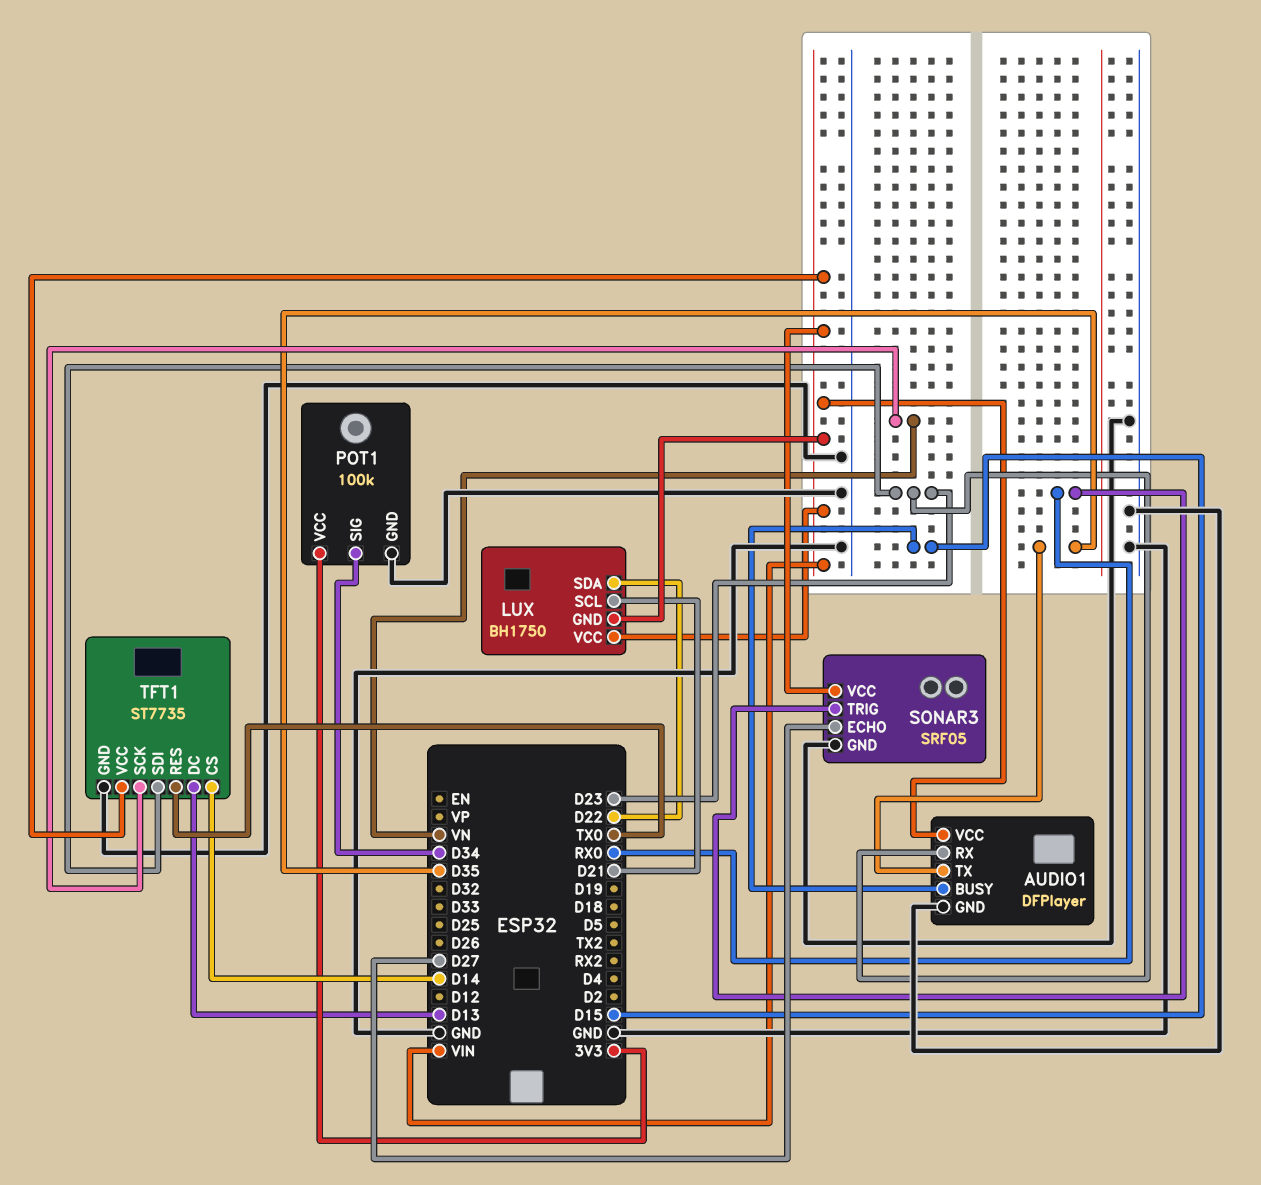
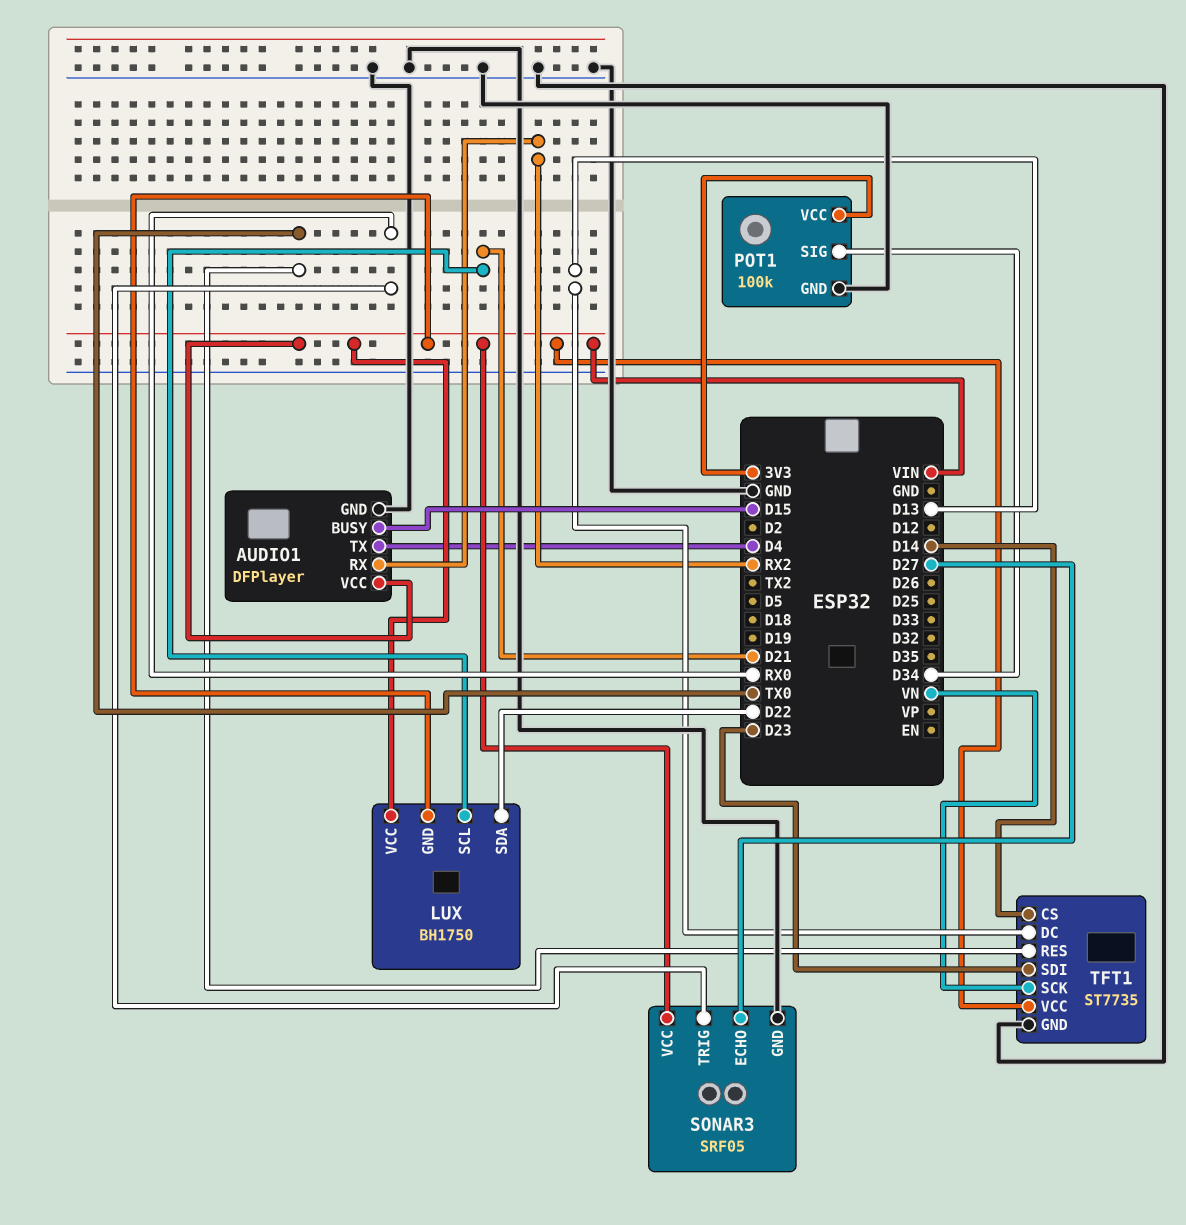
AUDIO1 pin RX: D23 -> RX2
AUDIO1 pin TX: D35 -> D4

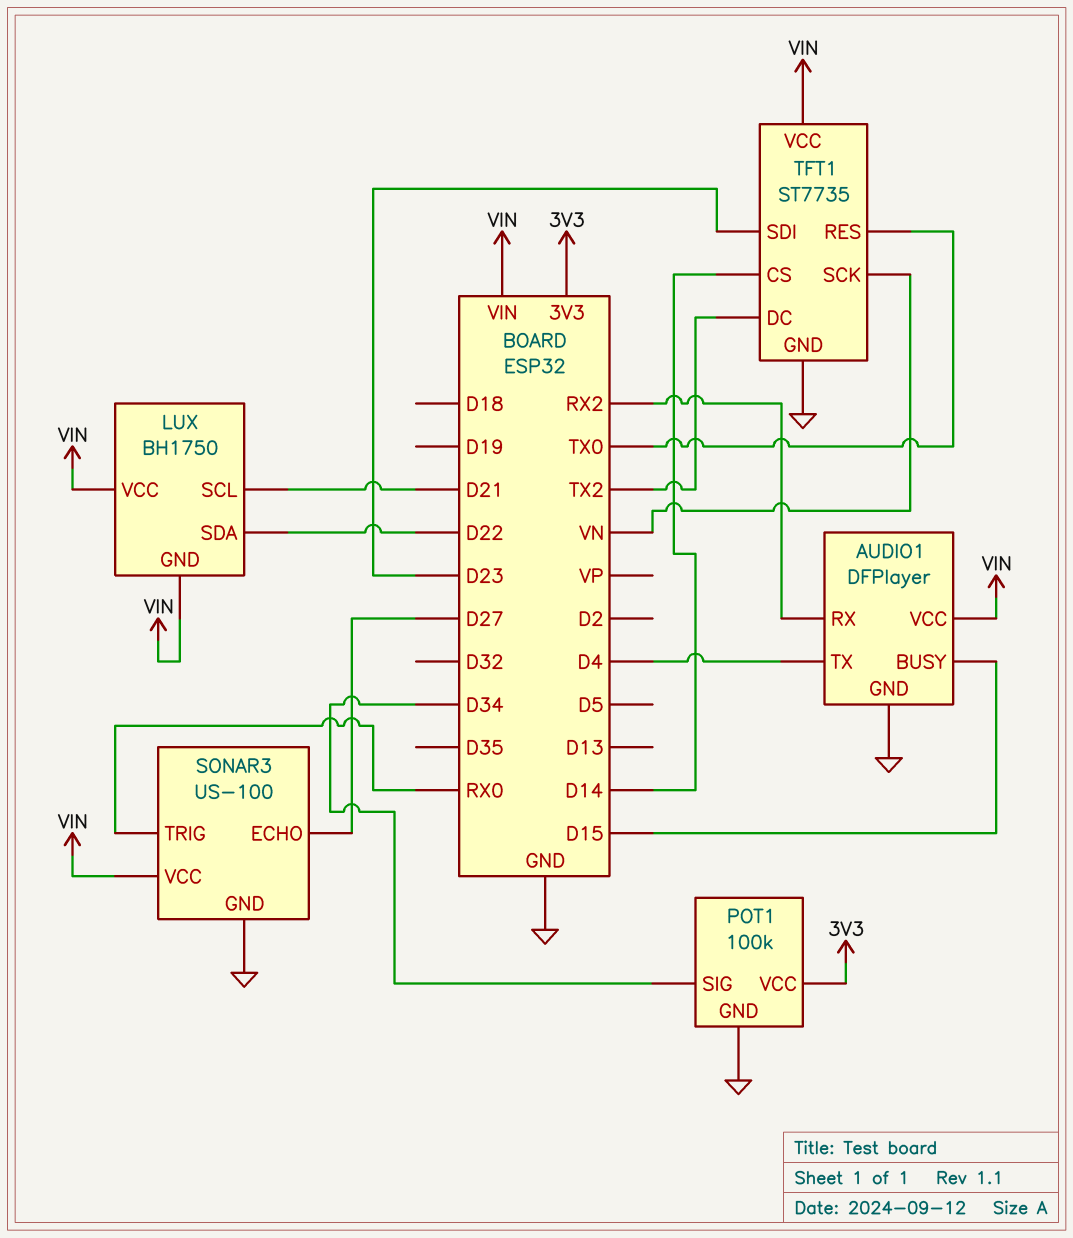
SONAR3: SRF05 -> US-100
TFT1 pin DC: D13 -> TX2

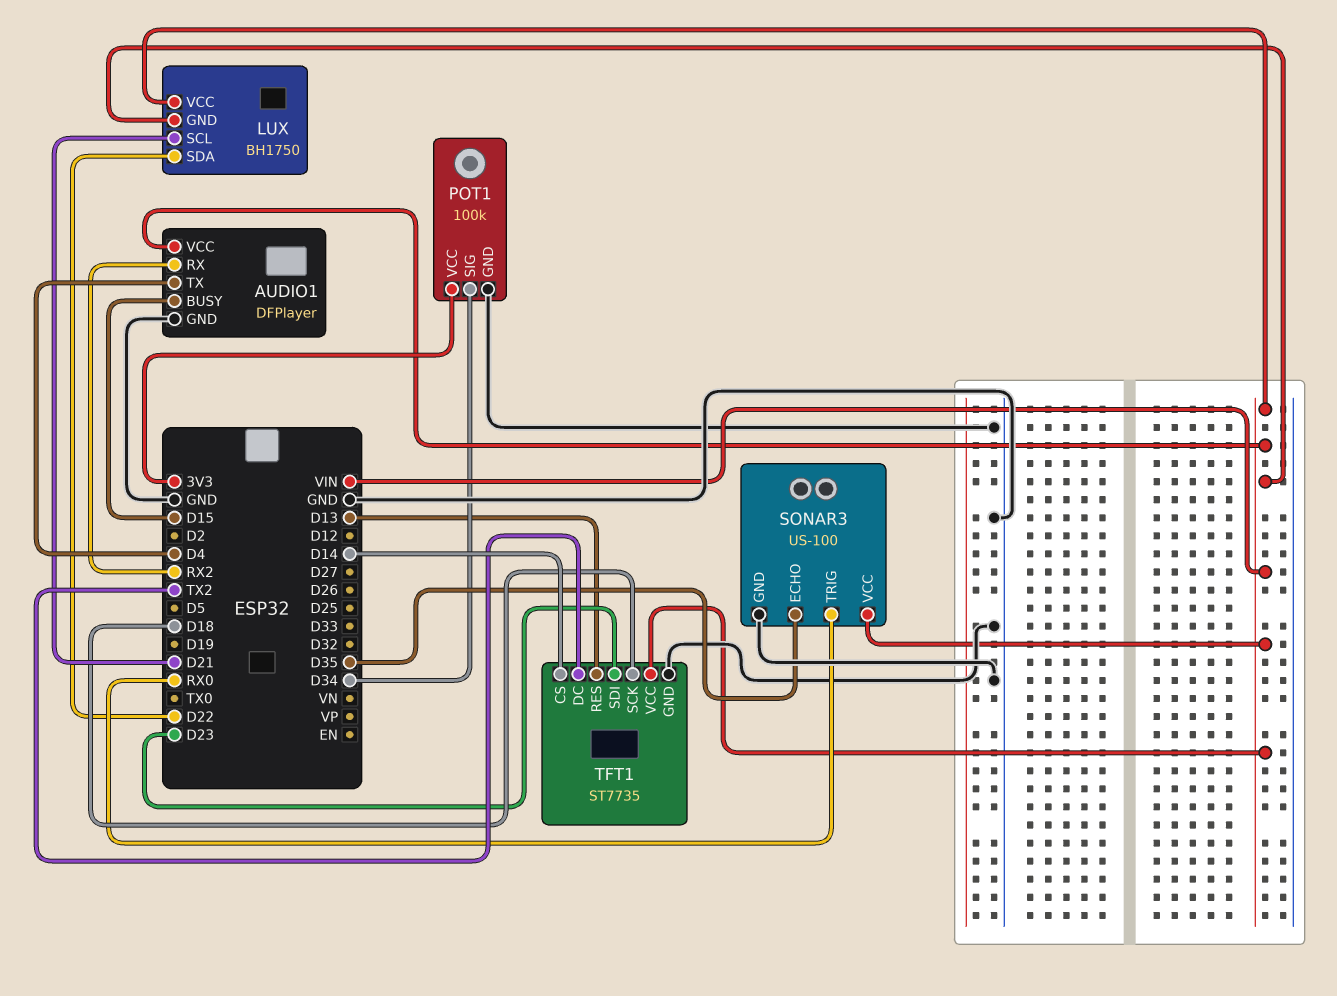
SONAR3 pin ECHO: D27 -> D35
TFT1 pin RES: TX0 -> D13
TFT1 pin SCK: VN -> D18

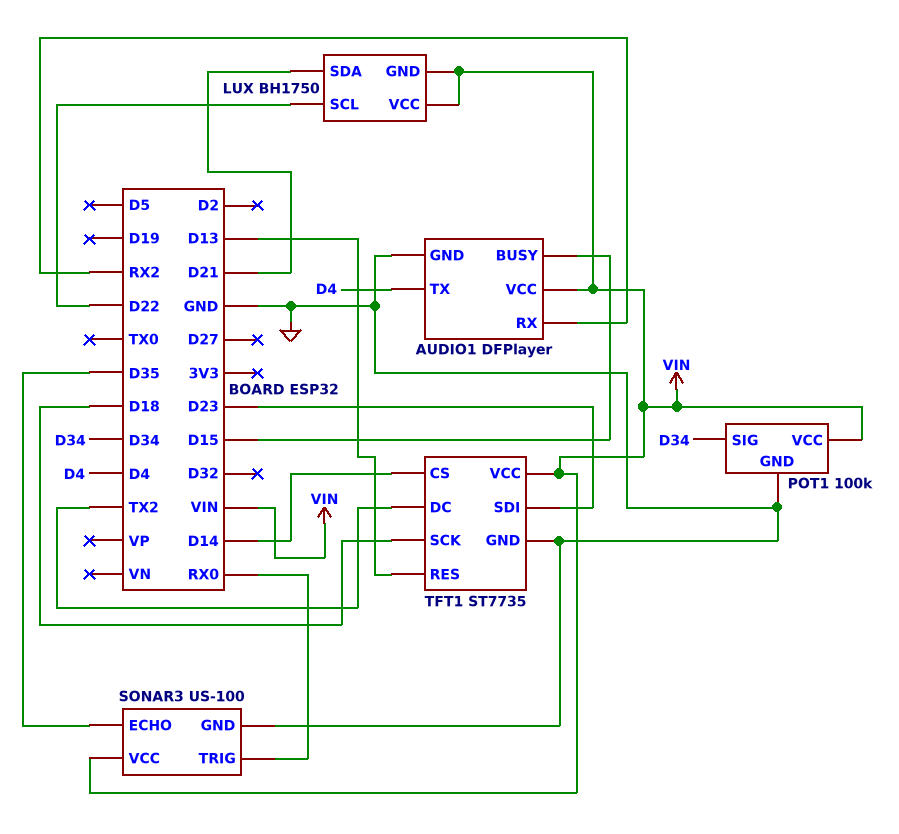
LUX pin SCL: D21 -> D22
LUX pin SDA: D22 -> D21
POT1 pin VCC: 3V3 -> VIN

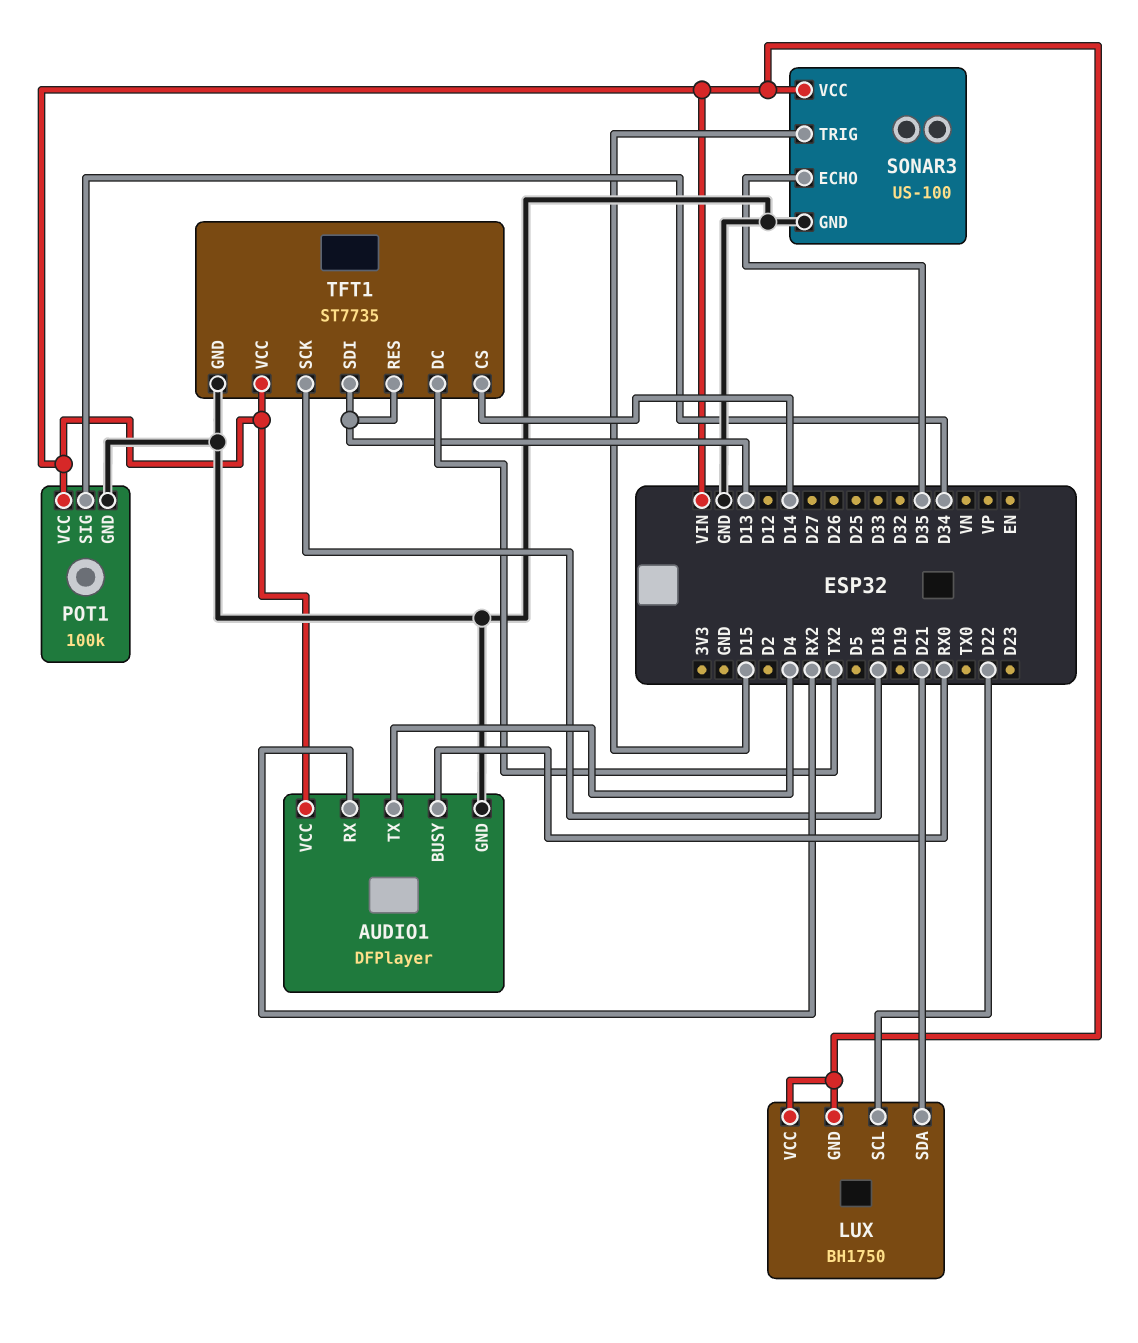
AUDIO1 pin BUSY: D15 -> RX0
SONAR3 pin TRIG: RX0 -> D15
TFT1 pin SDI: D23 -> D13

